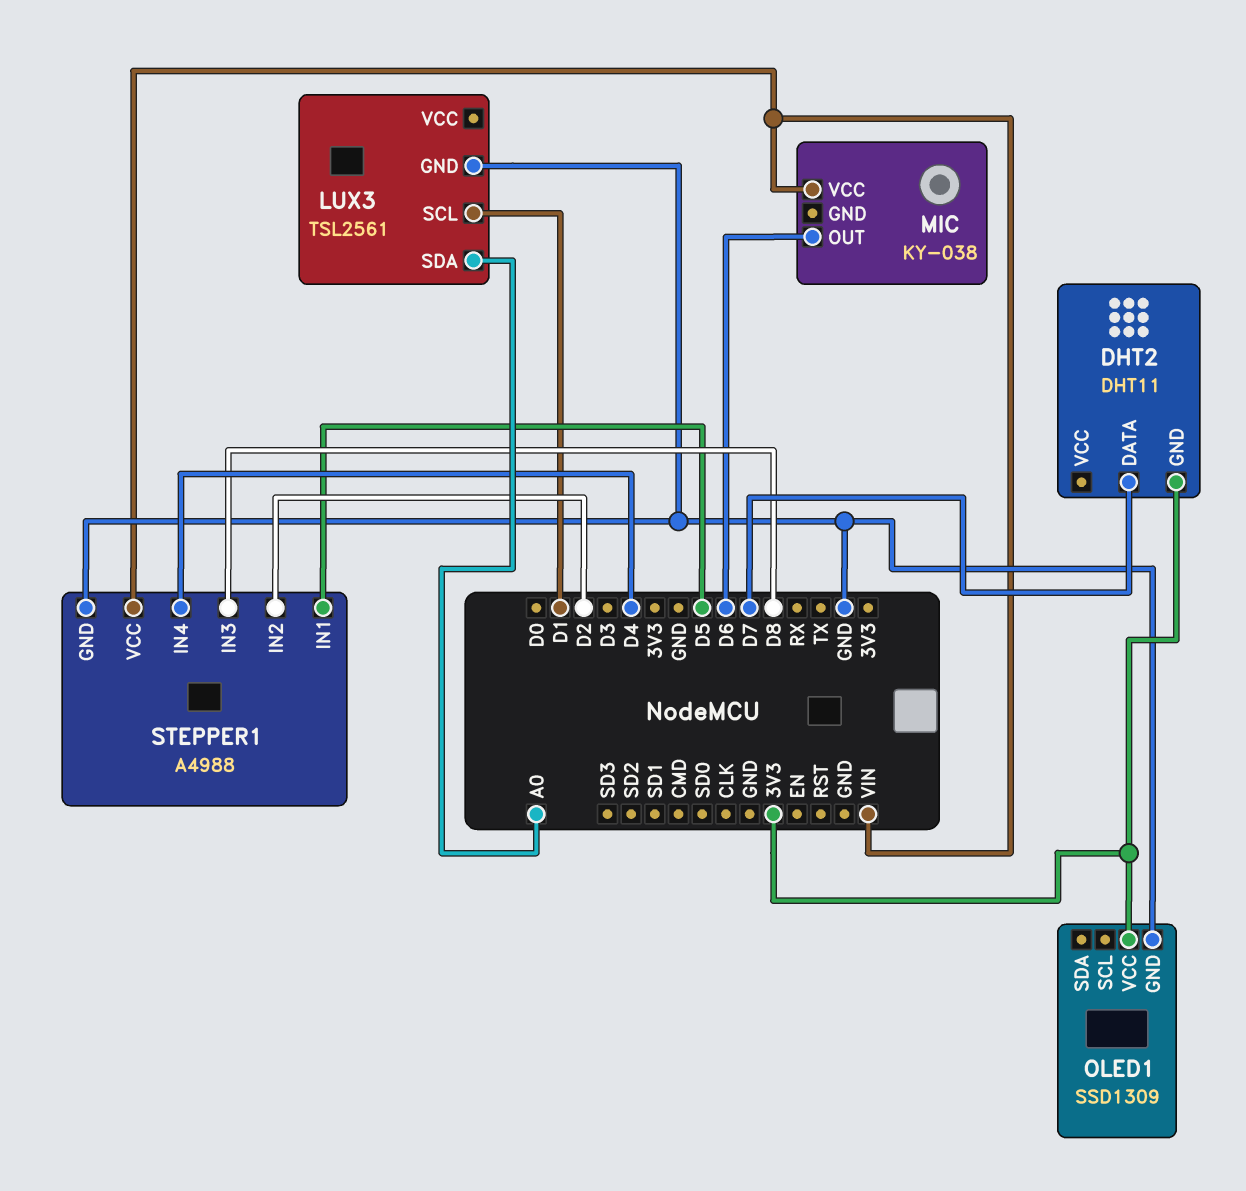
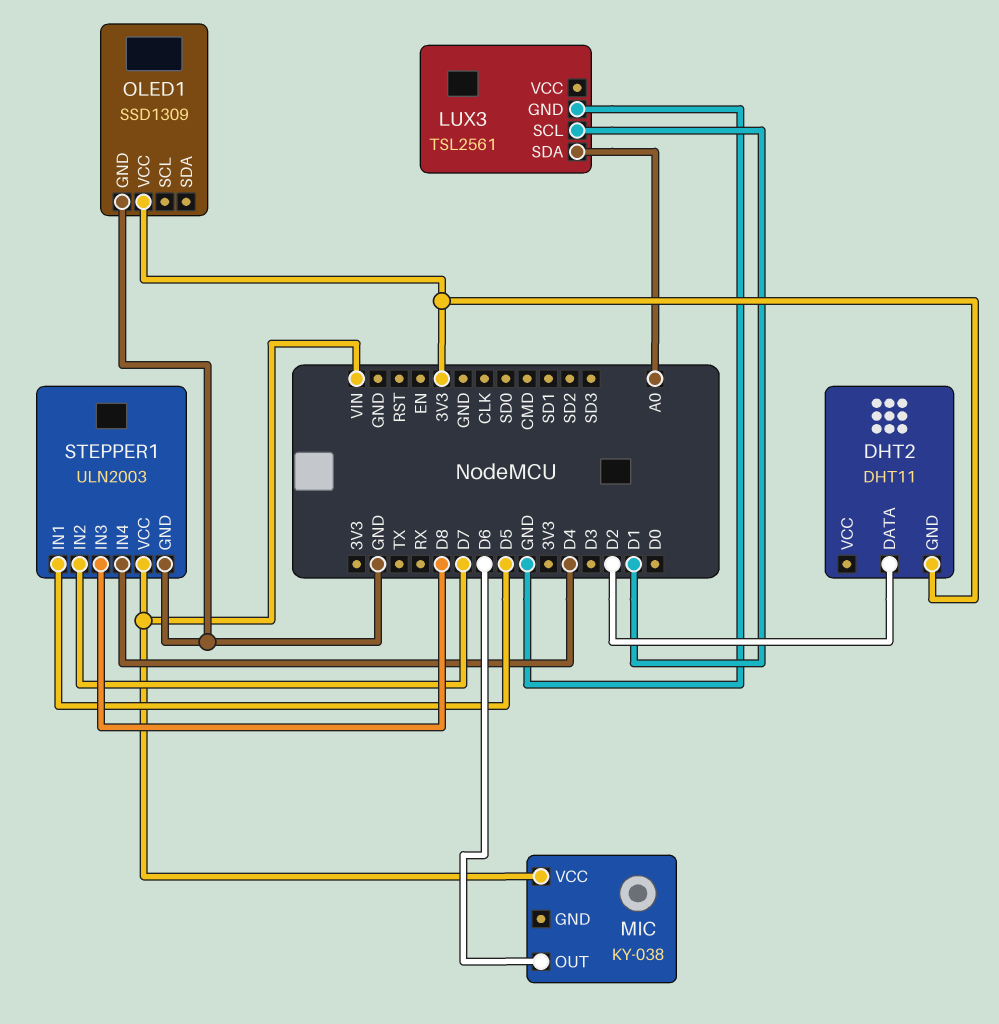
DHT2 pin DATA: D7 -> D2
STEPPER1: A4988 -> ULN2003
STEPPER1 pin IN2: D2 -> D7

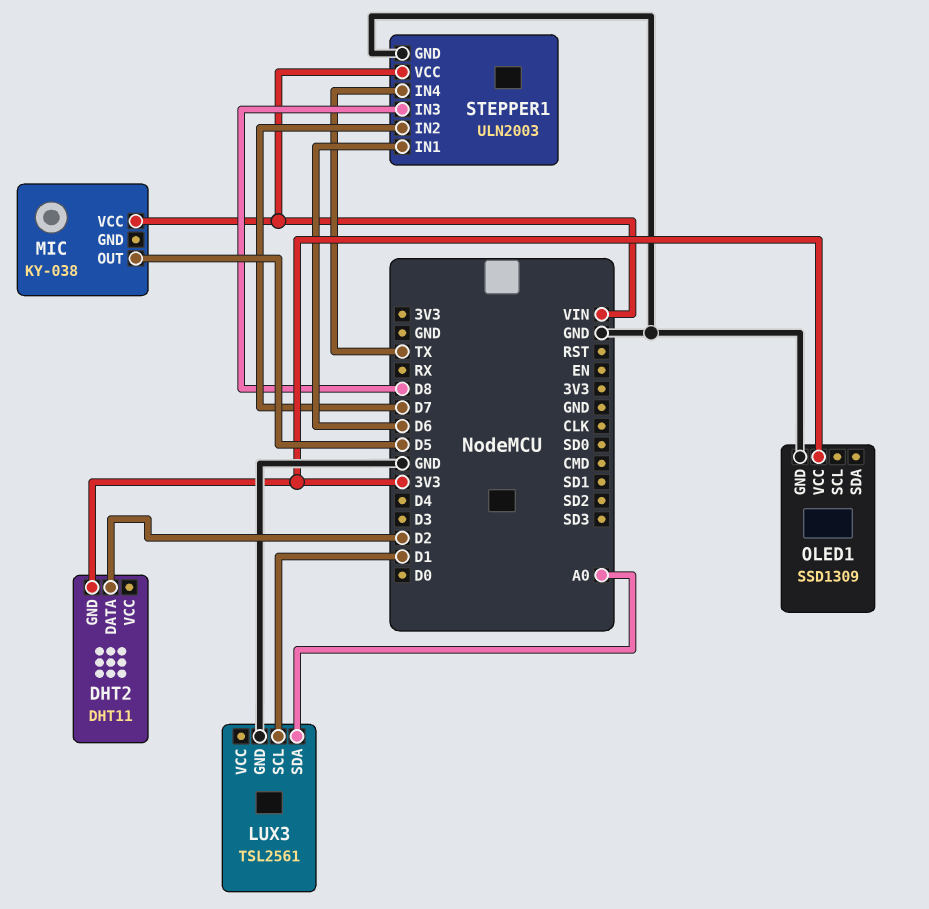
MIC pin OUT: D6 -> D5
STEPPER1 pin IN1: D5 -> D6
STEPPER1 pin IN4: D4 -> TX

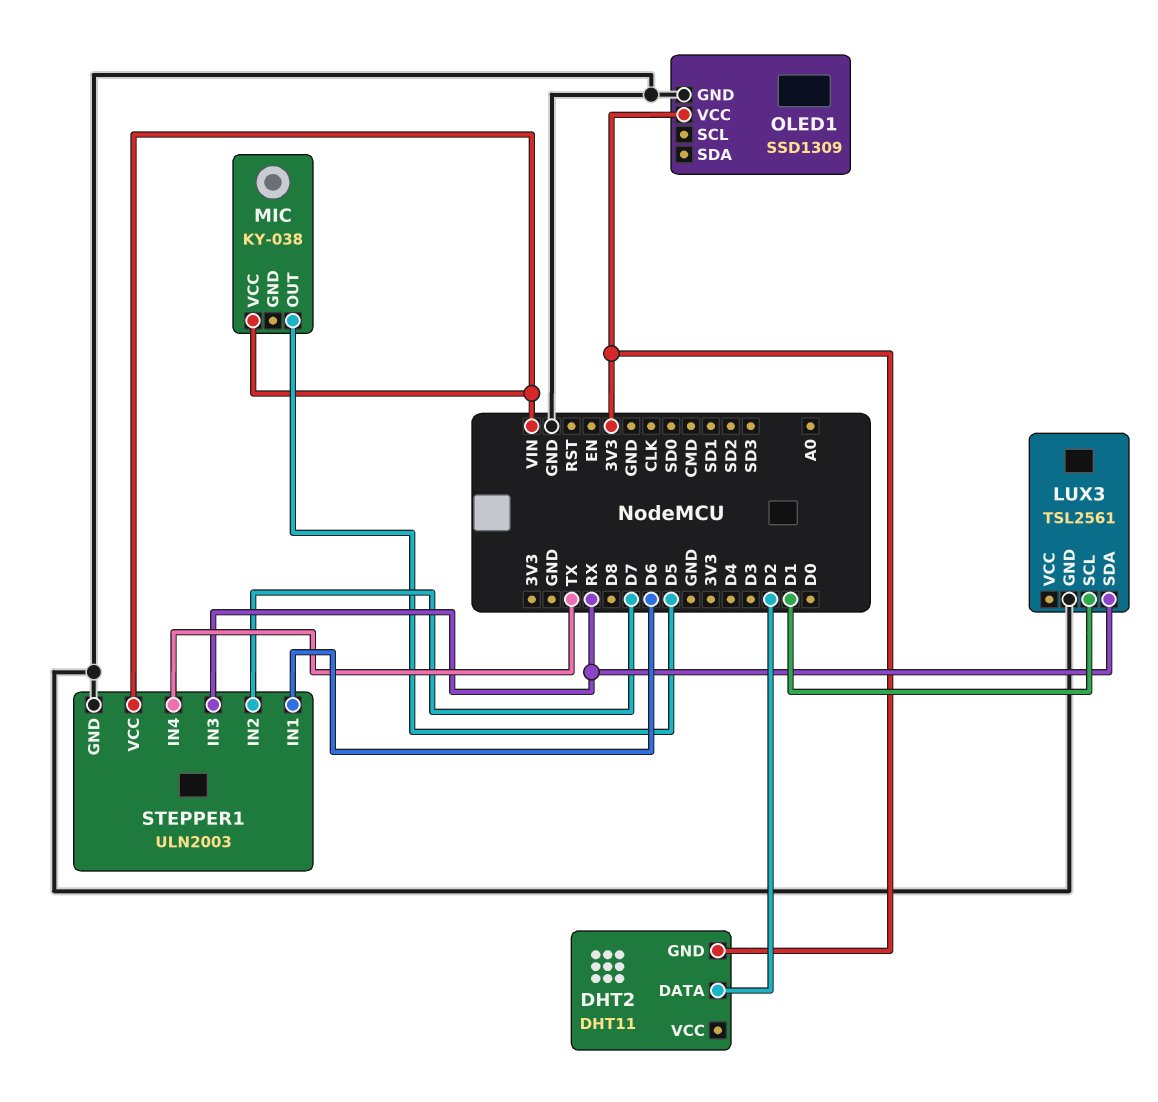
LUX3 pin SDA: A0 -> RX
STEPPER1 pin IN3: D8 -> RX

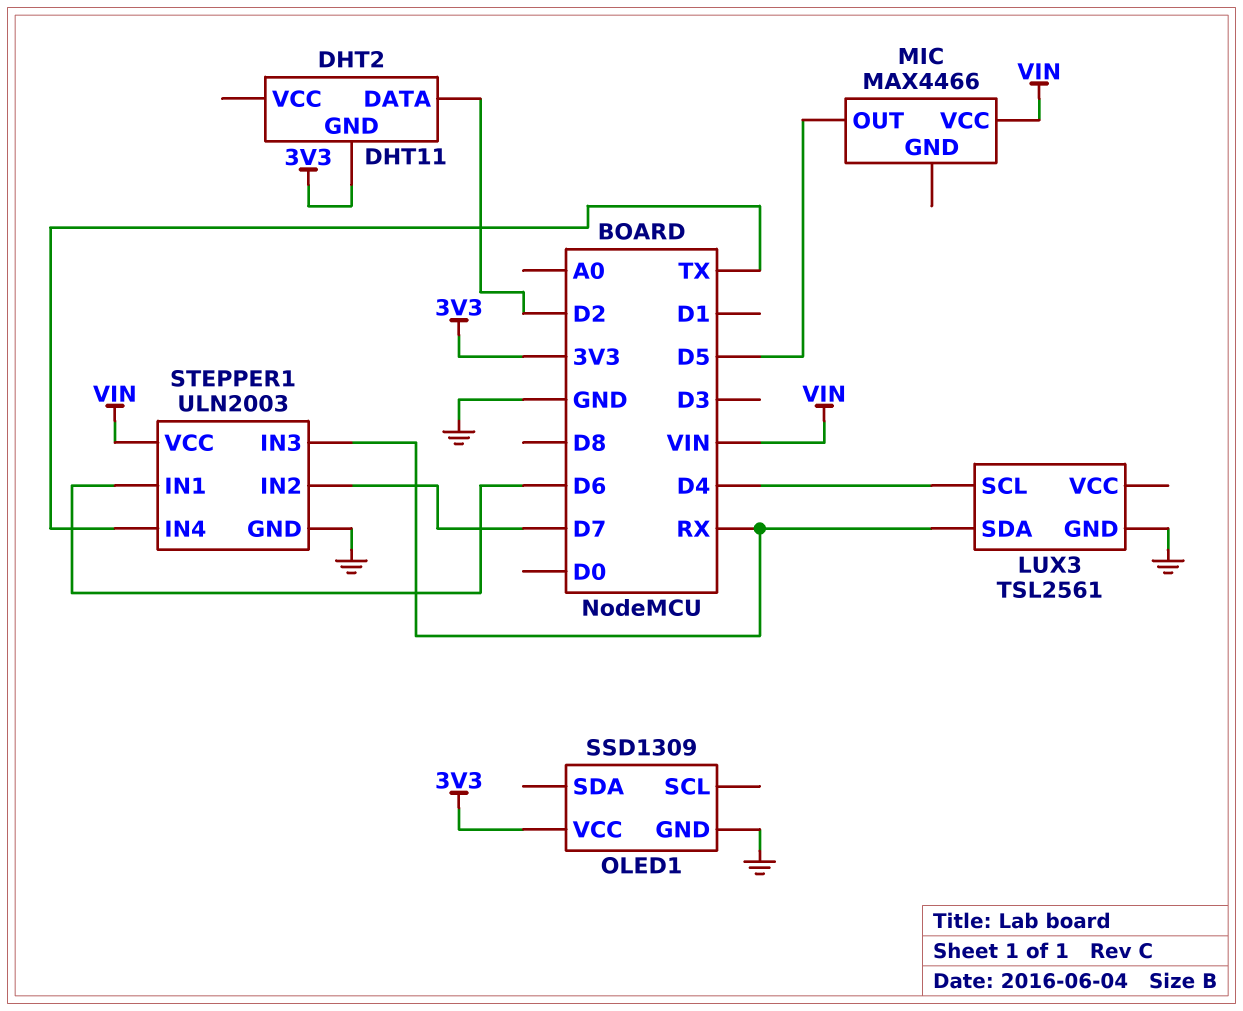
LUX3 pin SCL: D1 -> D4
MIC: KY-038 -> MAX4466

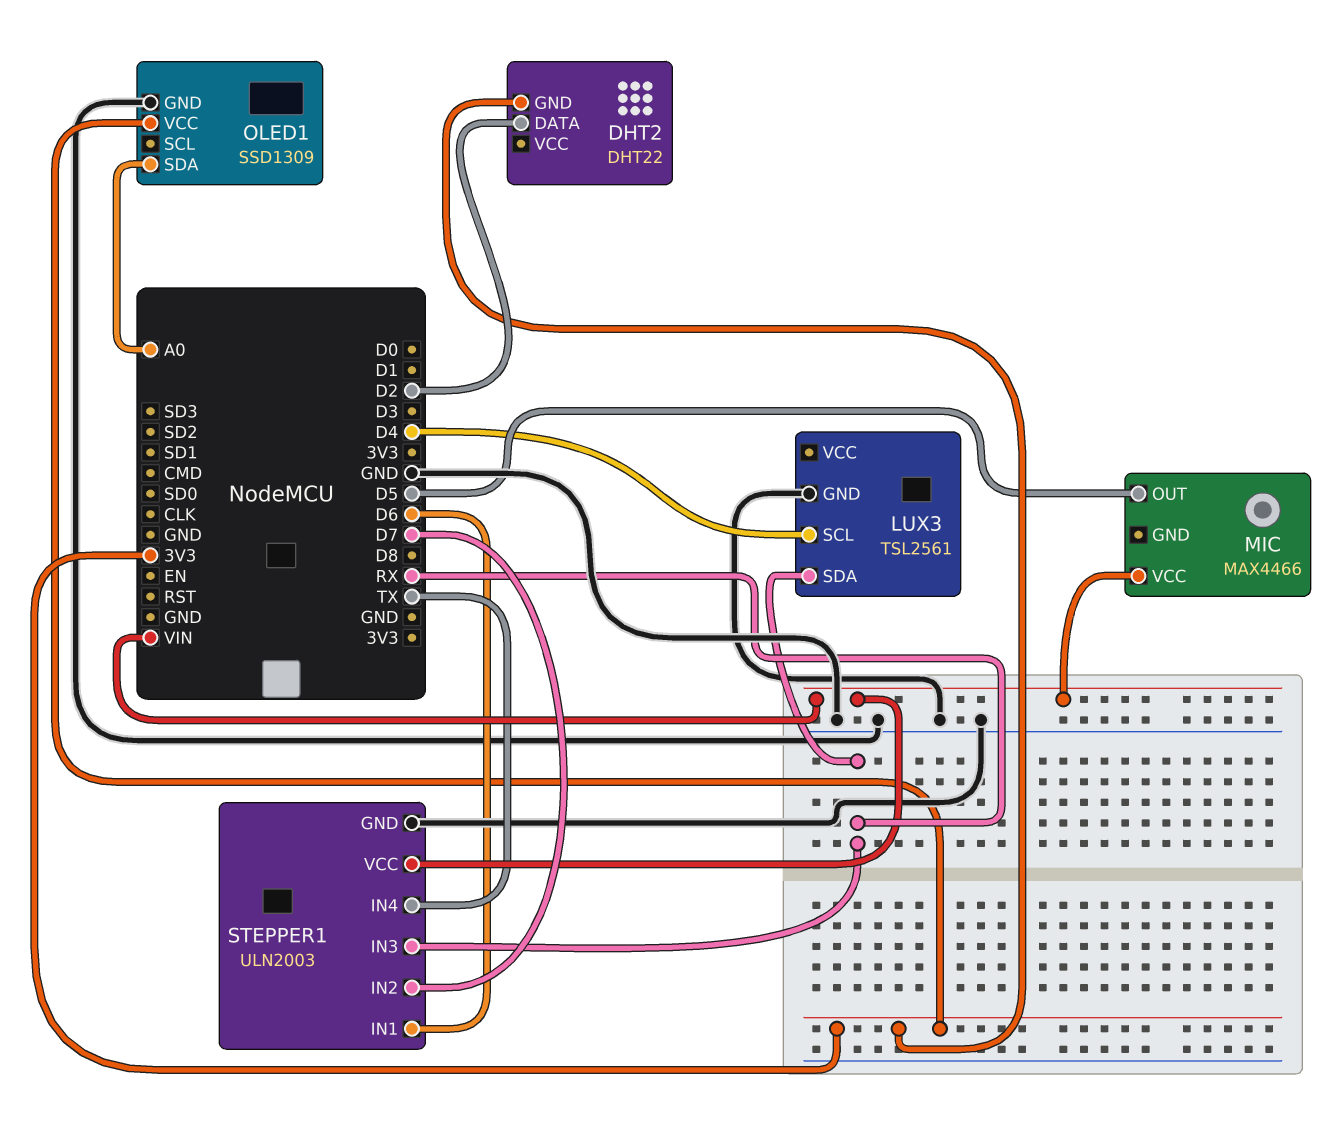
DHT2: DHT11 -> DHT22
OLED1 pin SDA: none -> A0

